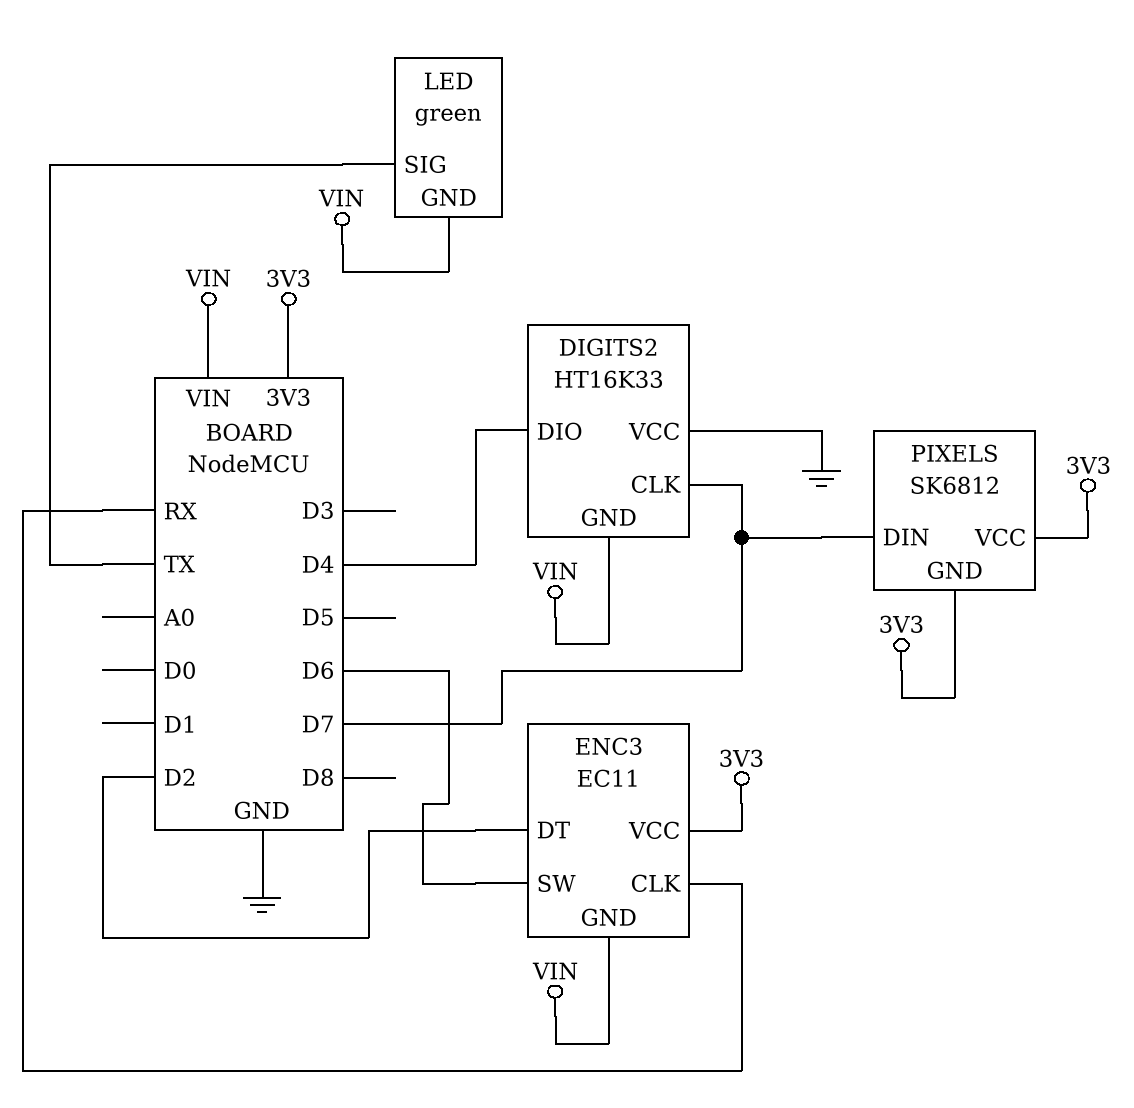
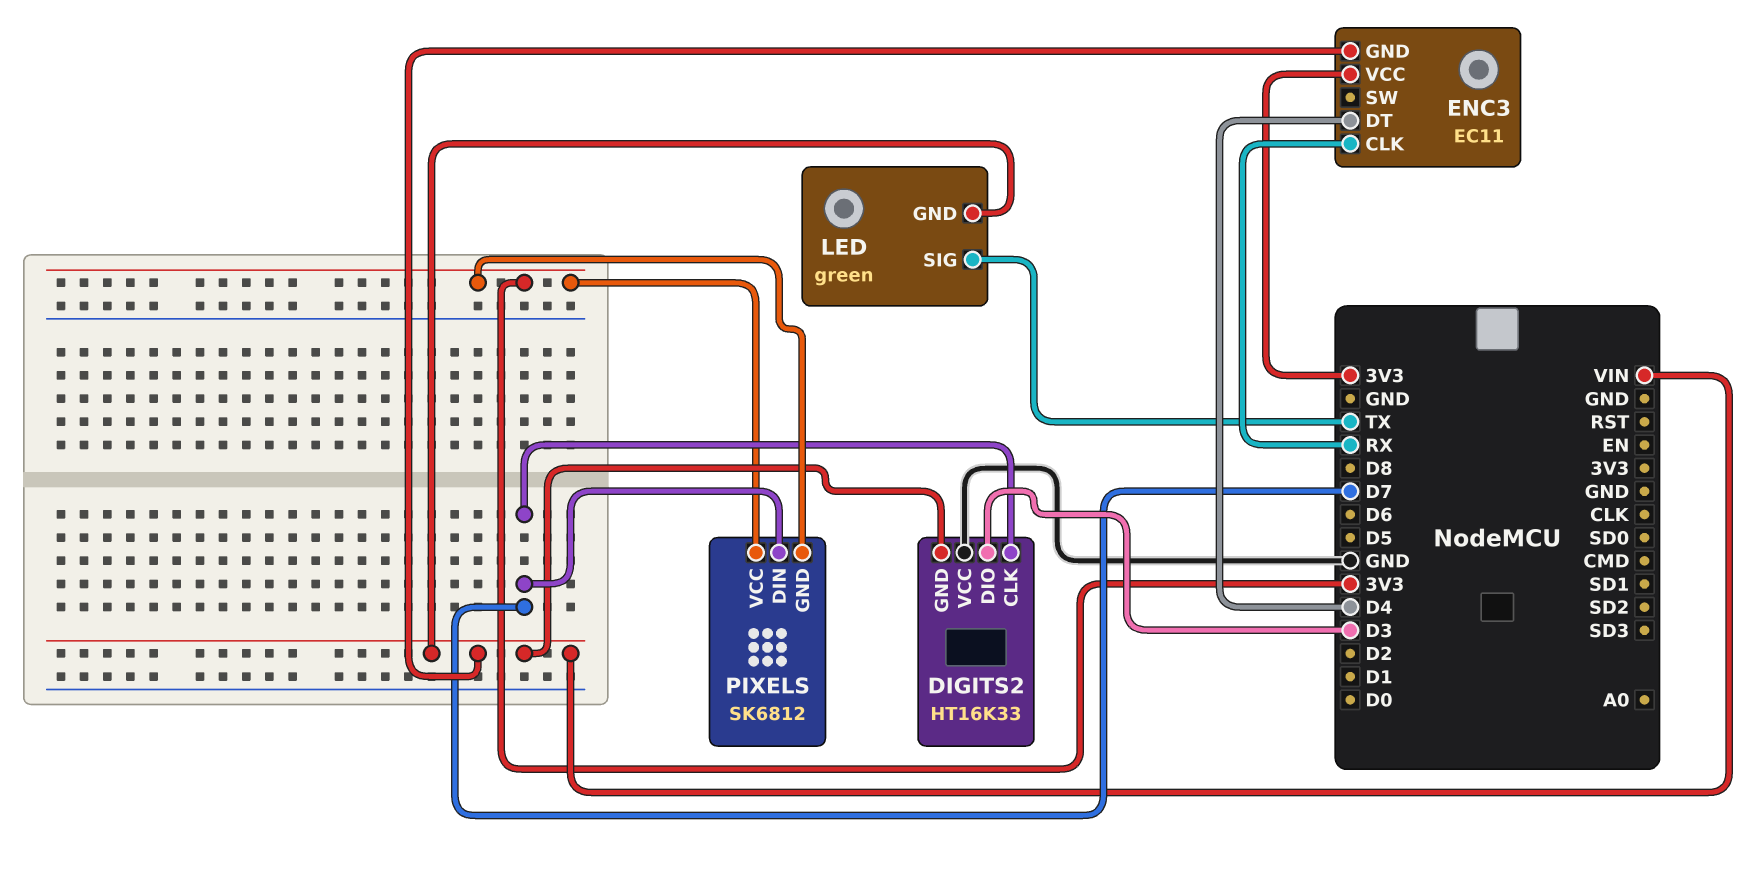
DIGITS2 pin DIO: D4 -> D3
ENC3 pin DT: D2 -> D4
ENC3 pin SW: D6 -> none

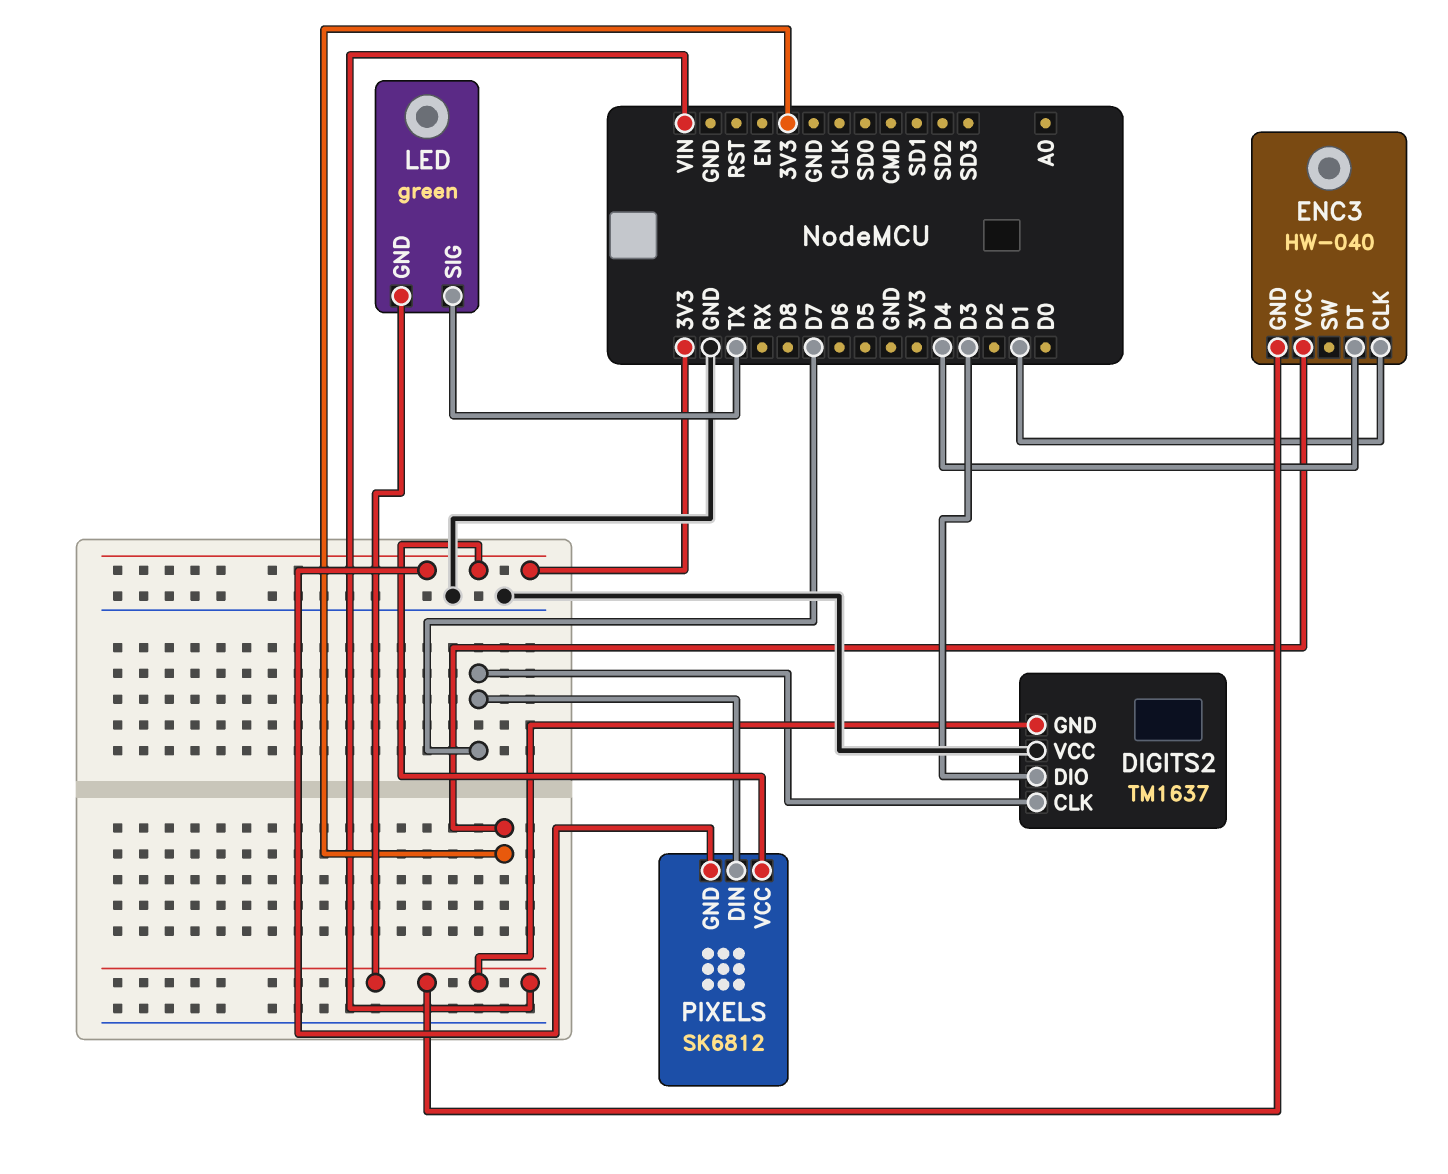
DIGITS2: HT16K33 -> TM1637
ENC3: EC11 -> HW-040
ENC3 pin CLK: RX -> D1

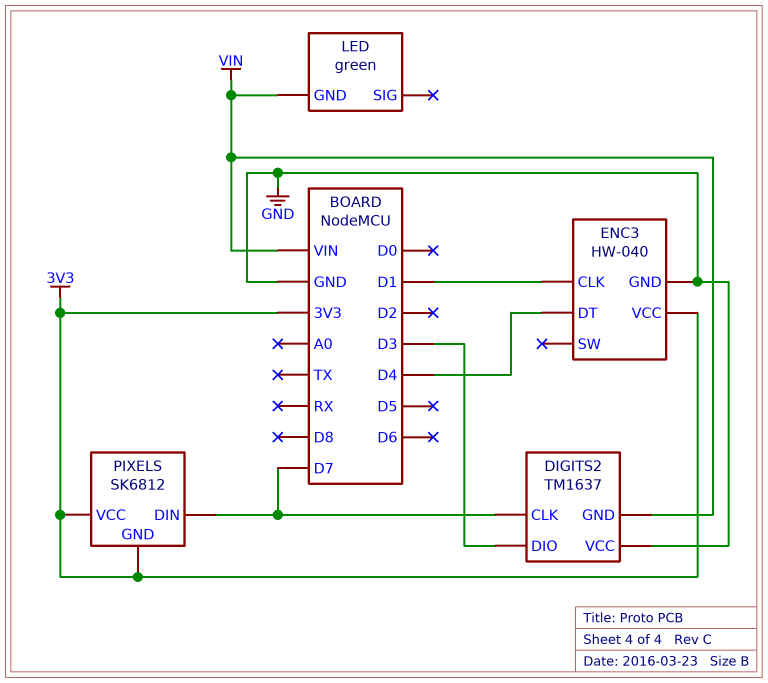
ENC3 pin GND: VIN -> GND
LED pin SIG: TX -> none

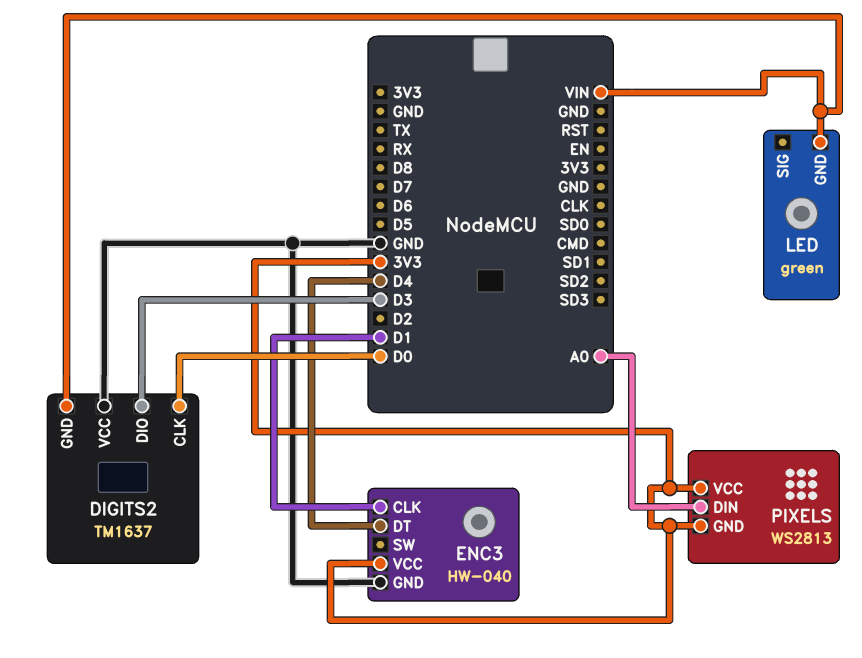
DIGITS2 pin CLK: D7 -> D0
PIXELS: SK6812 -> WS2813
PIXELS pin DIN: D7 -> A0

